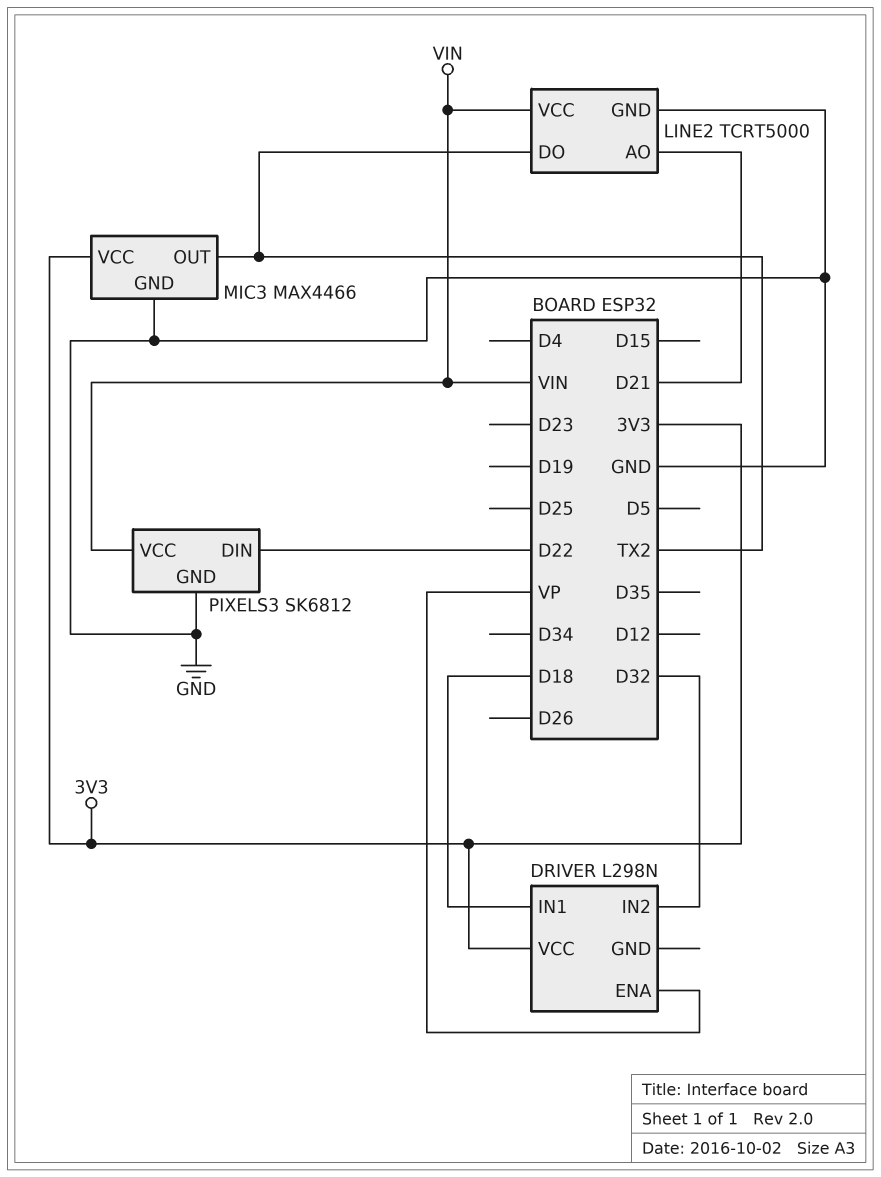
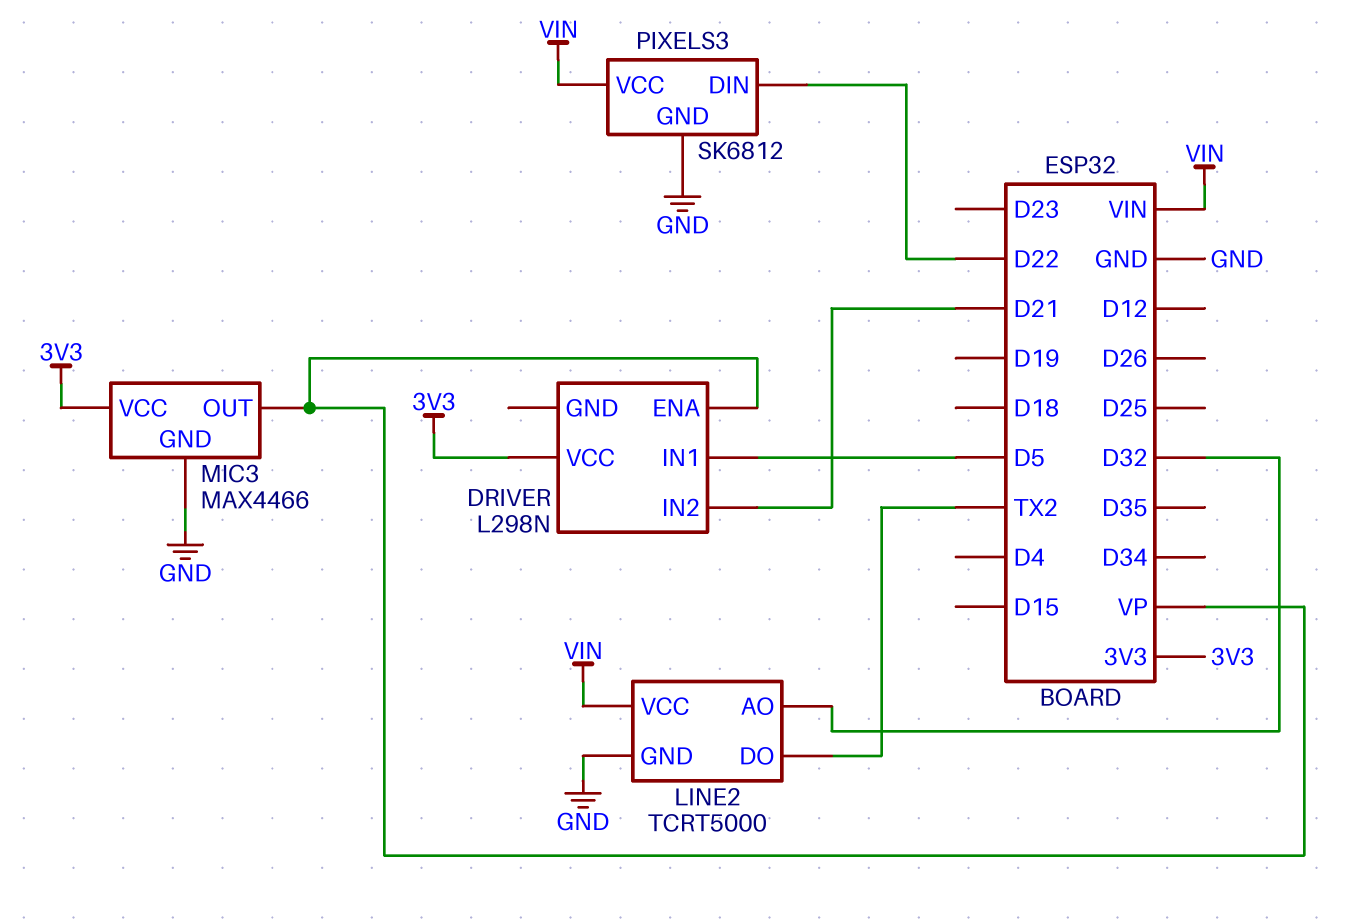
DRIVER pin IN1: D18 -> D5
DRIVER pin IN2: D32 -> D21
LINE2 pin AO: D21 -> D32
MIC3 pin OUT: TX2 -> VP

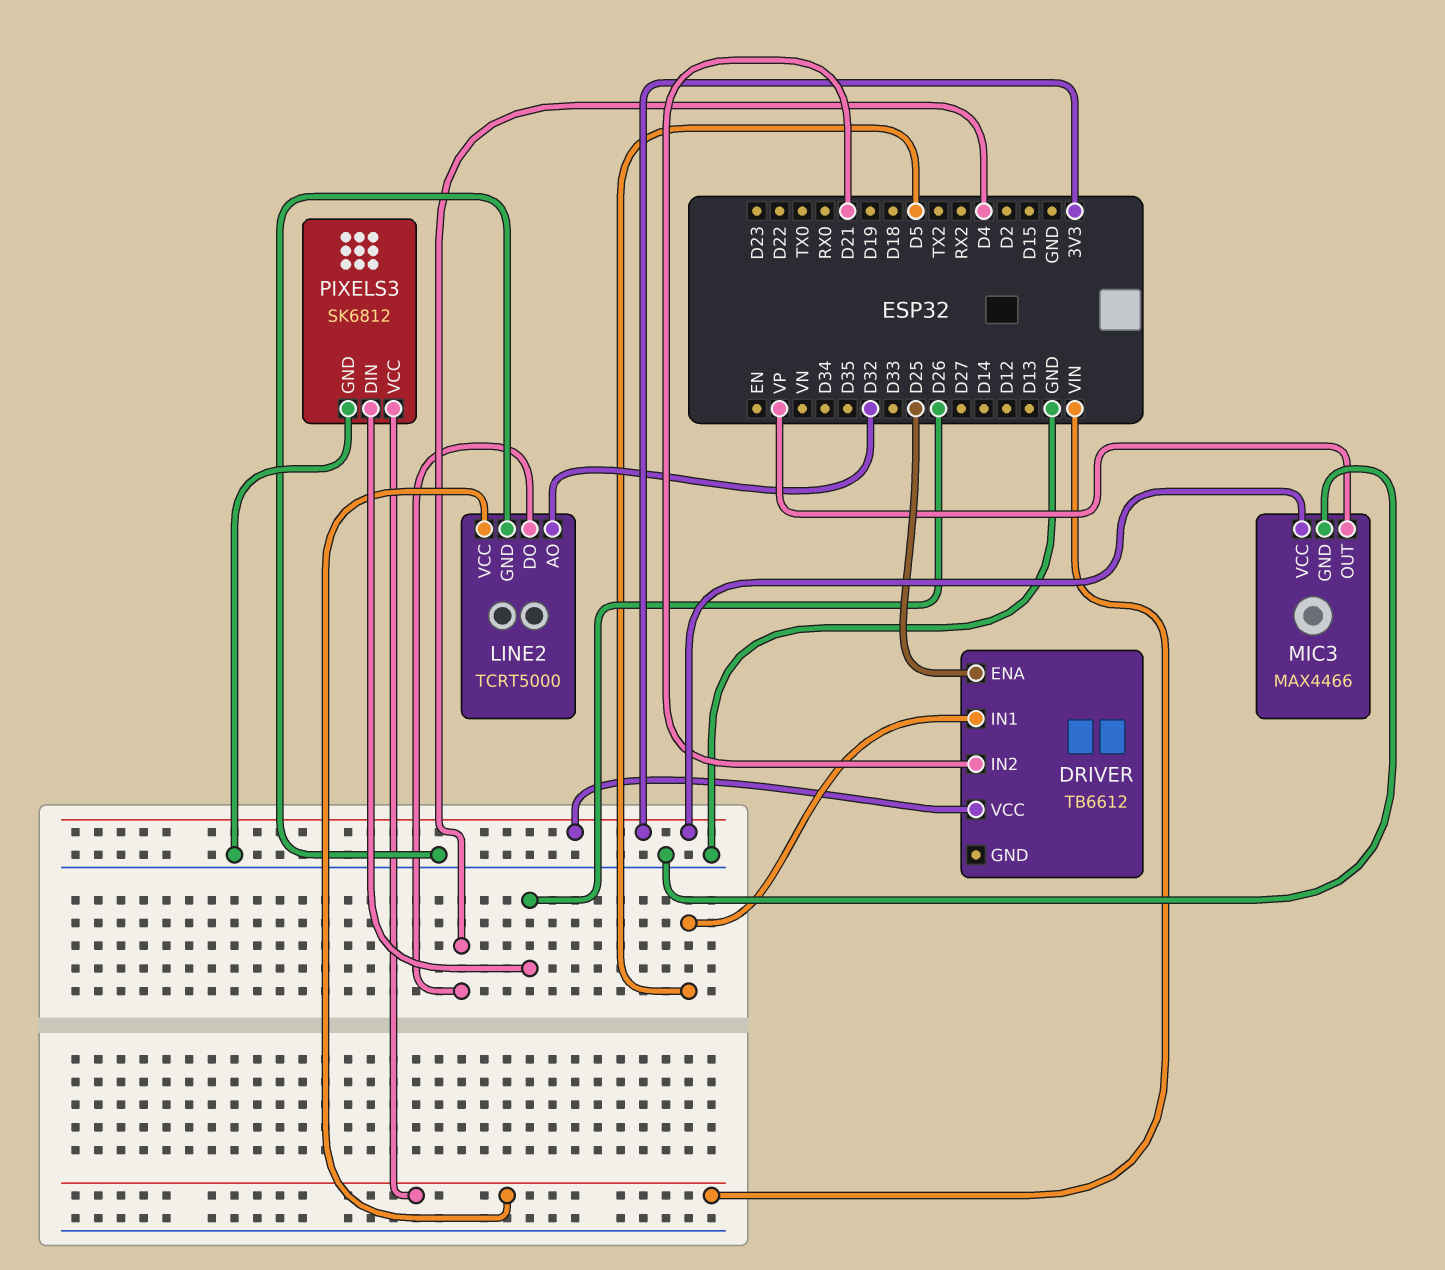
DRIVER: L298N -> TB6612
DRIVER pin ENA: VP -> D25
LINE2 pin DO: TX2 -> D4
PIXELS3 pin DIN: D22 -> D26

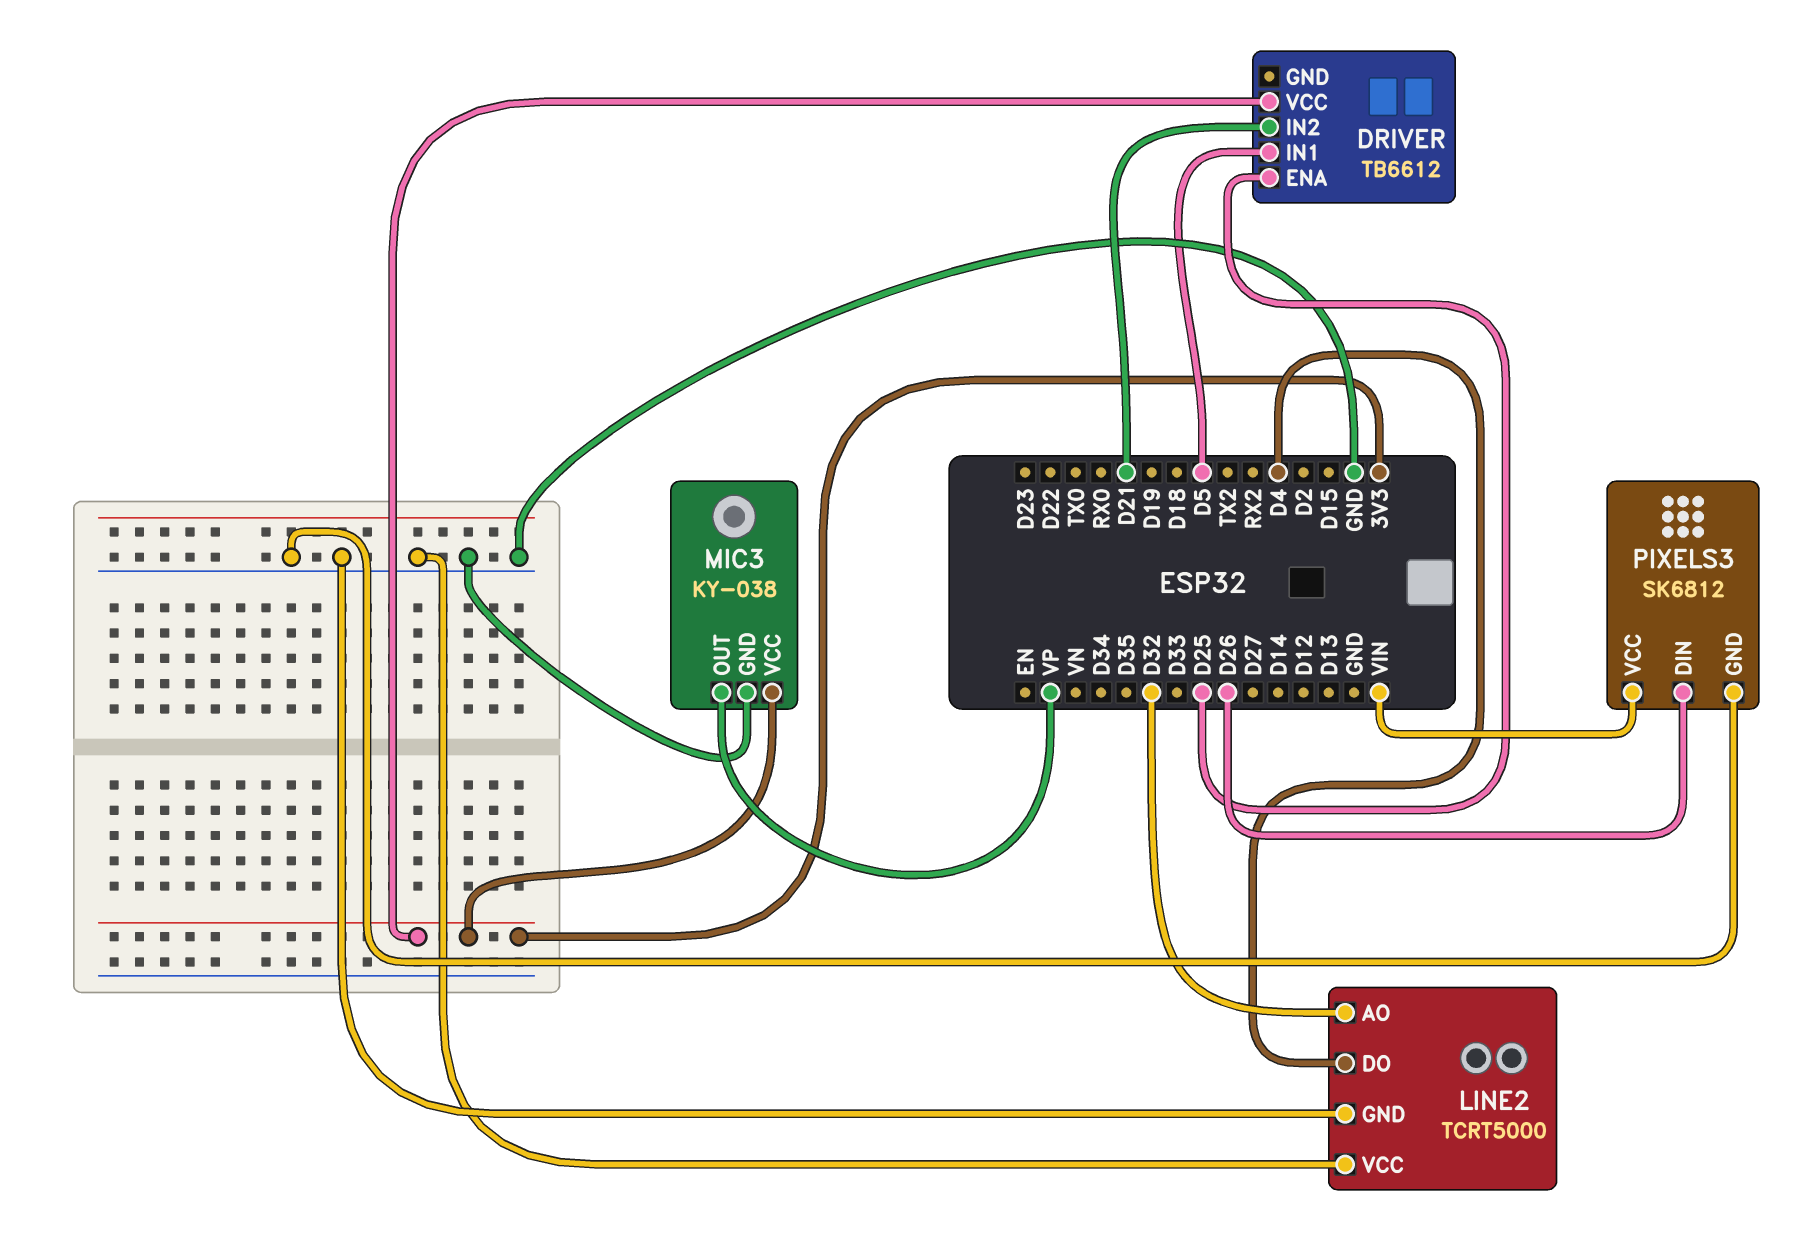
LINE2 pin VCC: VIN -> GND
MIC3: MAX4466 -> KY-038

